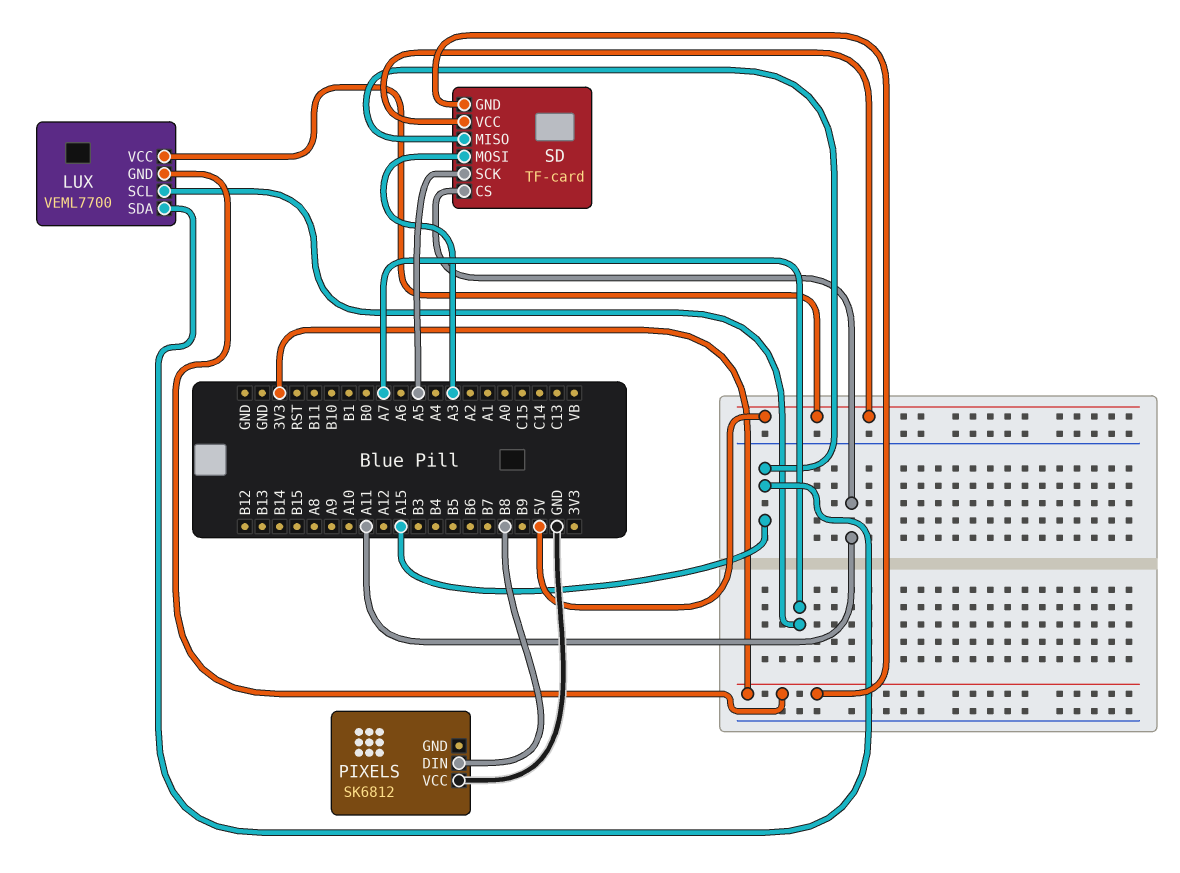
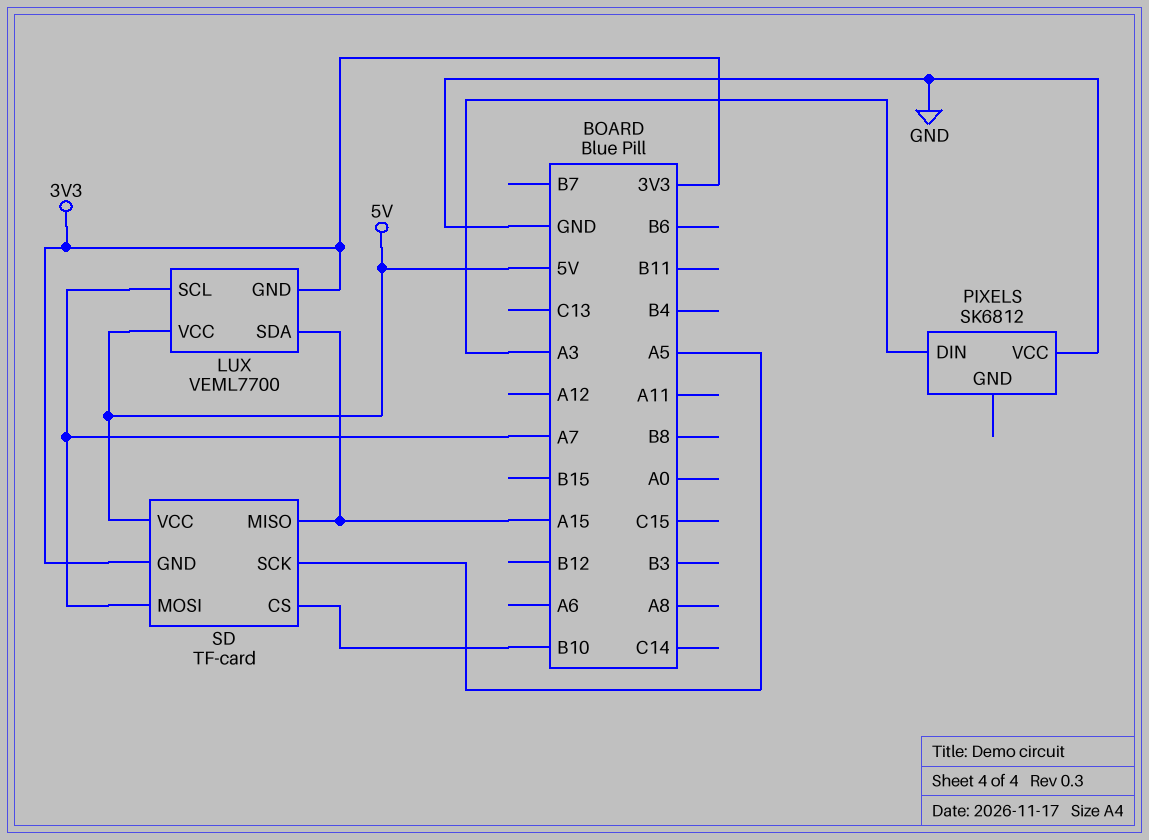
PIXELS pin DIN: B8 -> A3
SD pin CS: A11 -> B10
SD pin MOSI: A3 -> A7

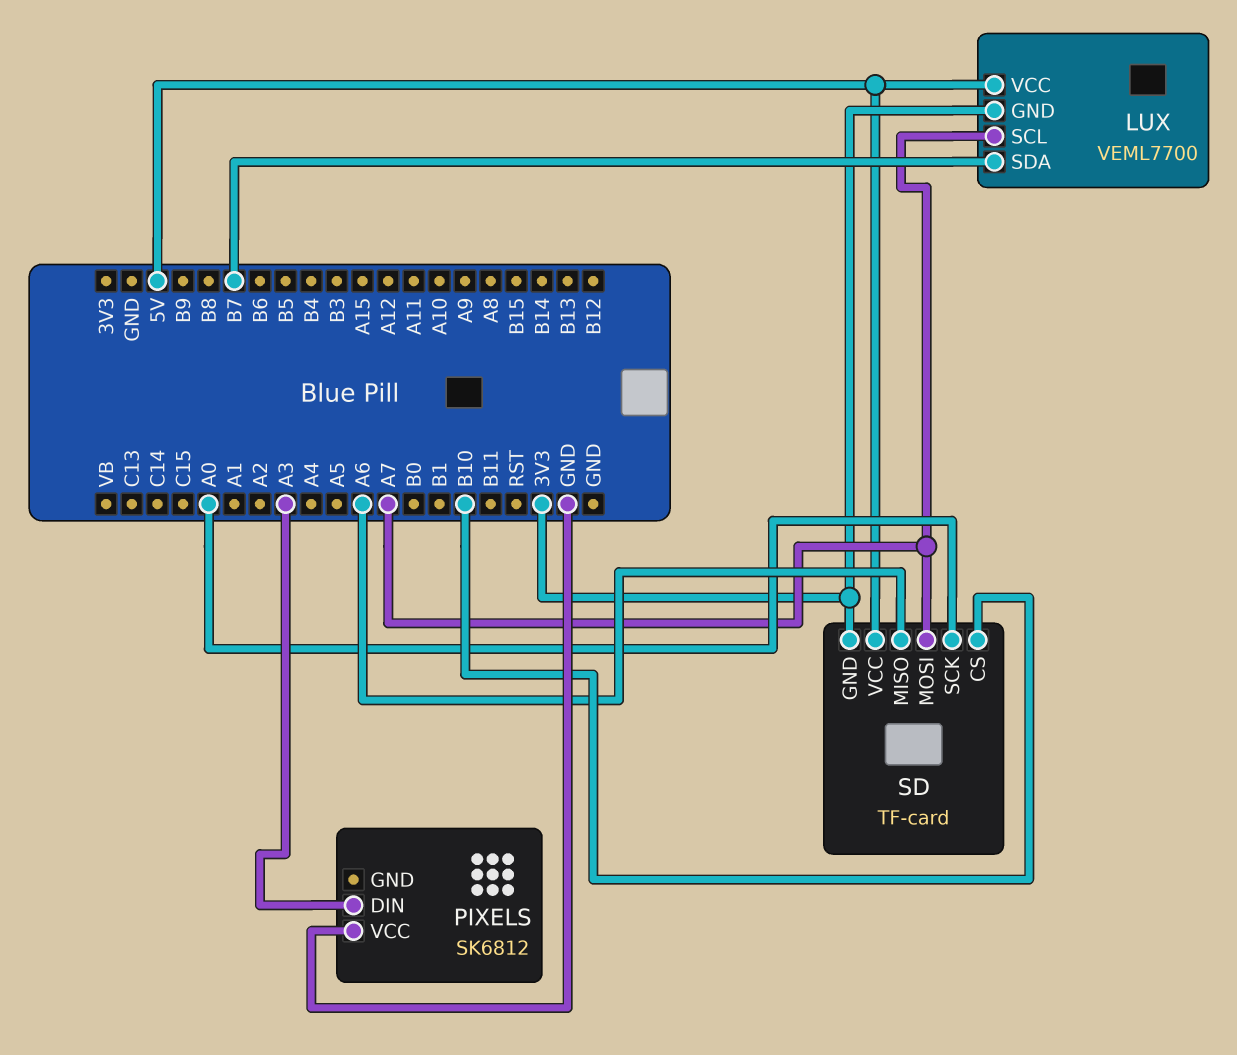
LUX pin SDA: A15 -> B7
SD pin MISO: A15 -> A6
SD pin SCK: A5 -> A0

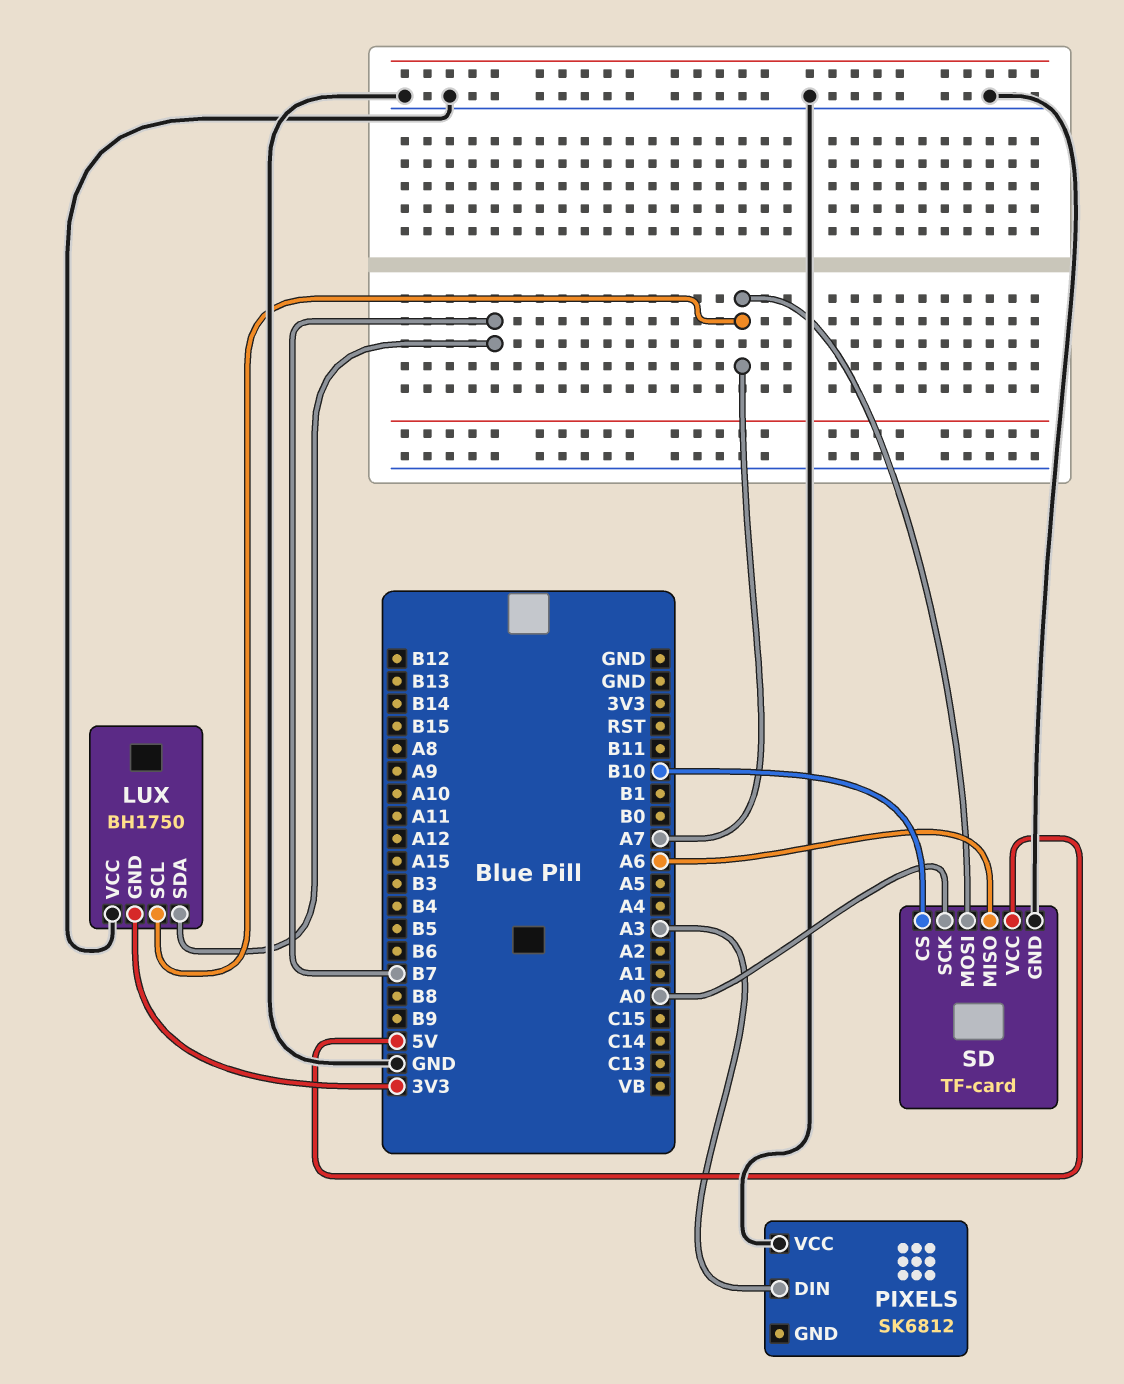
LUX: VEML7700 -> BH1750
LUX pin VCC: 5V -> GND
SD pin GND: 3V3 -> GND

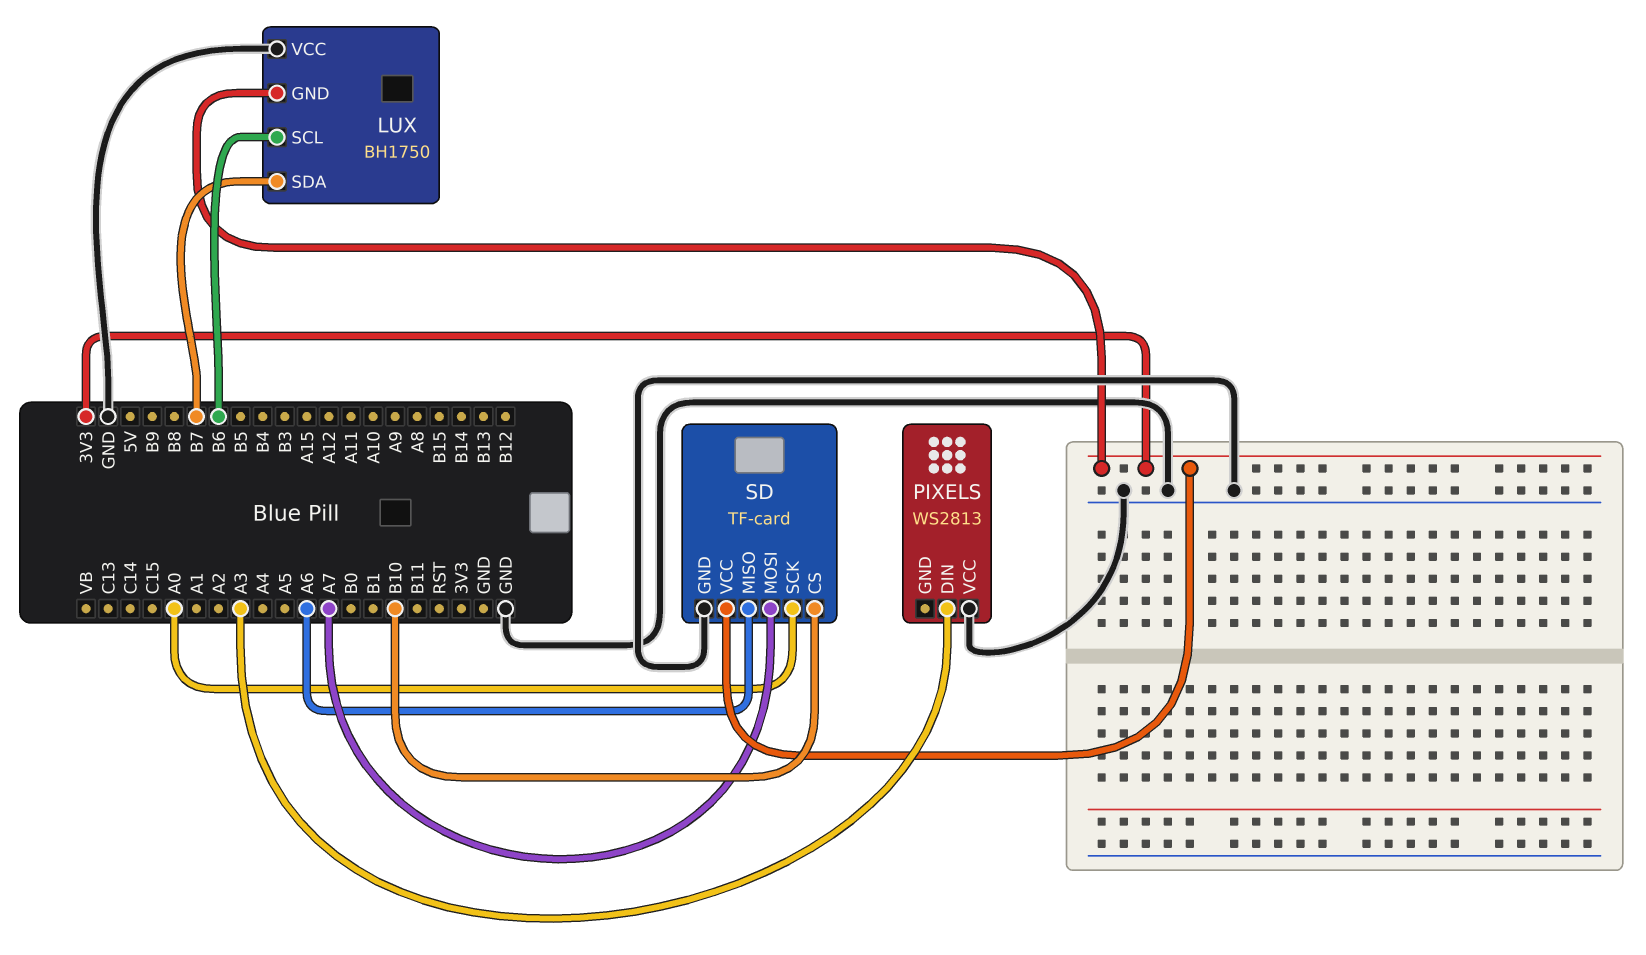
LUX pin SCL: A7 -> B6
PIXELS: SK6812 -> WS2813
SD pin VCC: 5V -> 3V3

